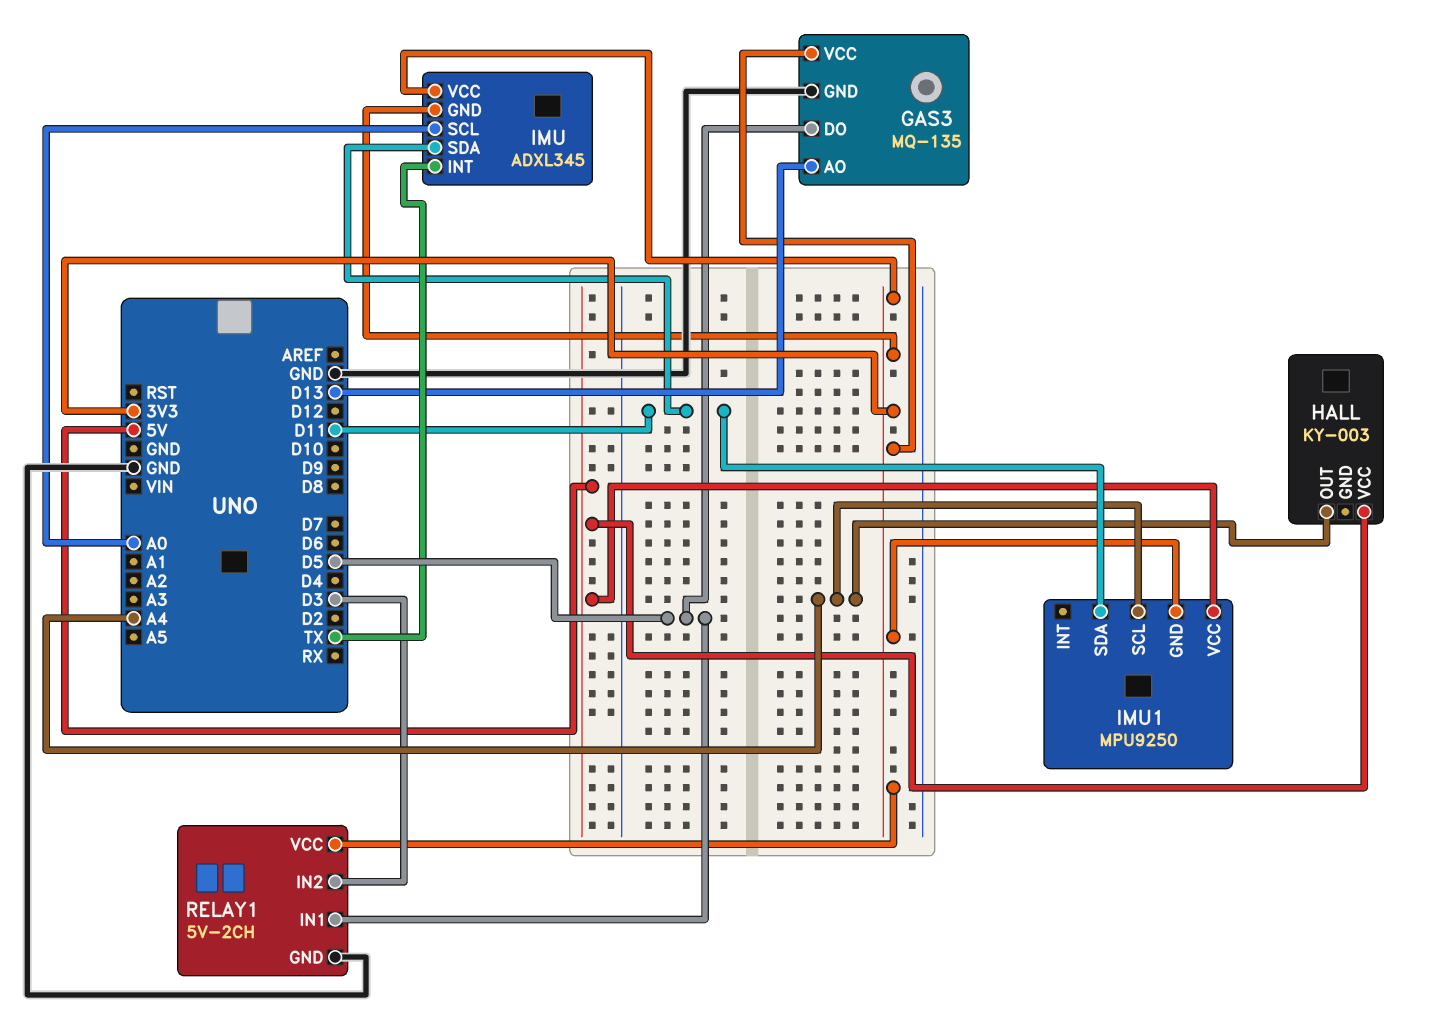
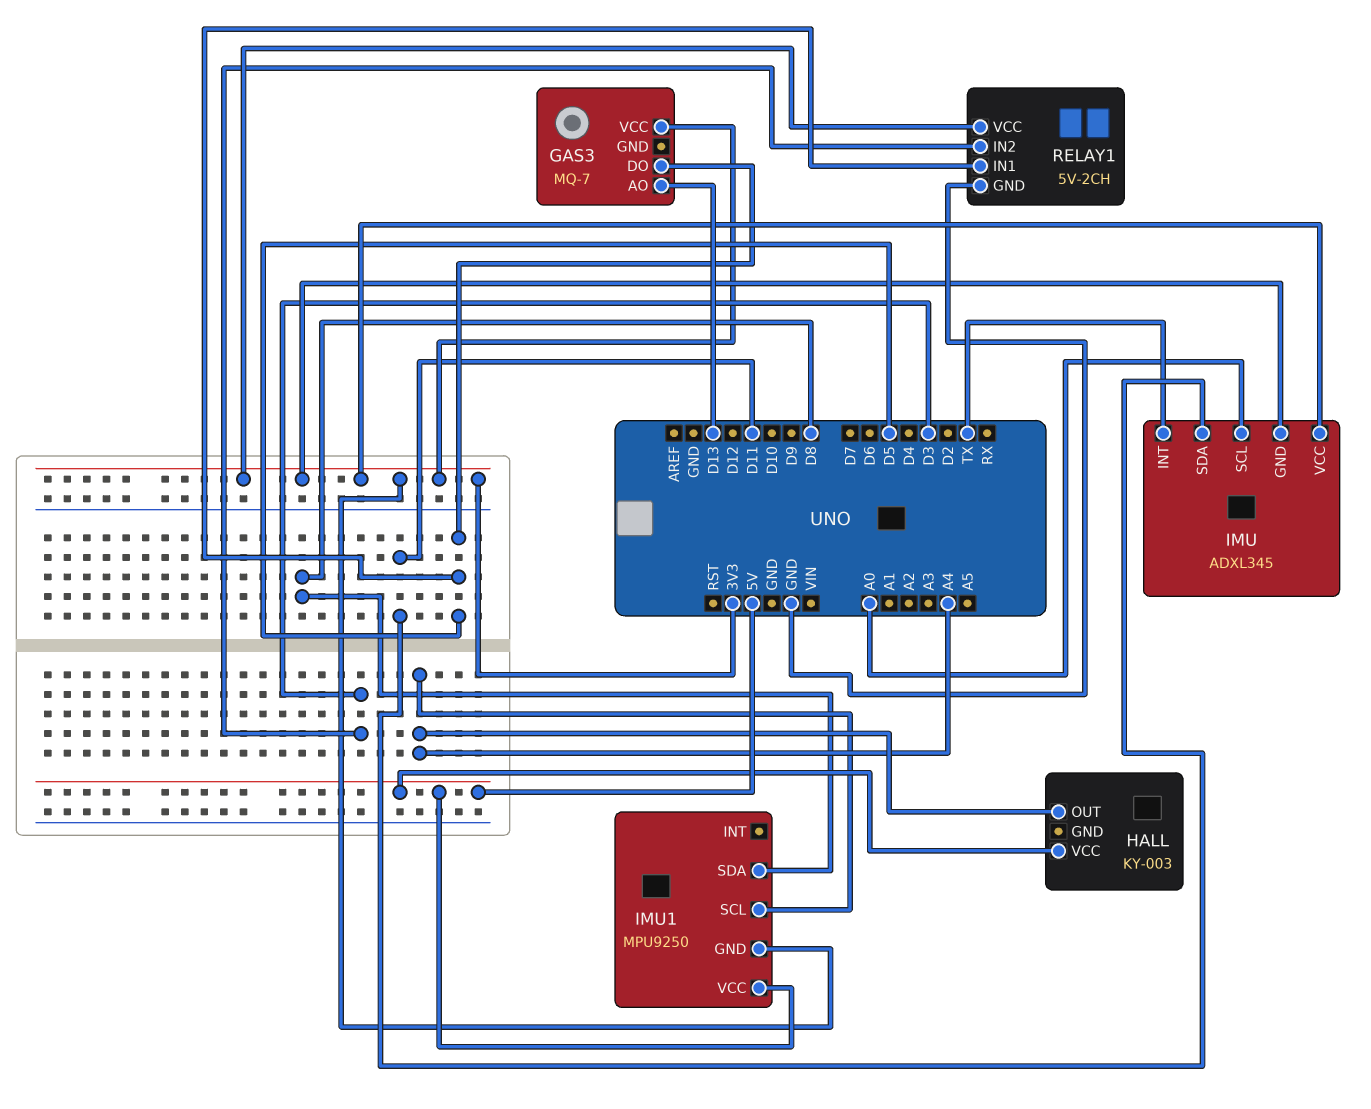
GAS3: MQ-135 -> MQ-7
GAS3 pin GND: GND -> none
IMU1 pin SDA: D11 -> D8

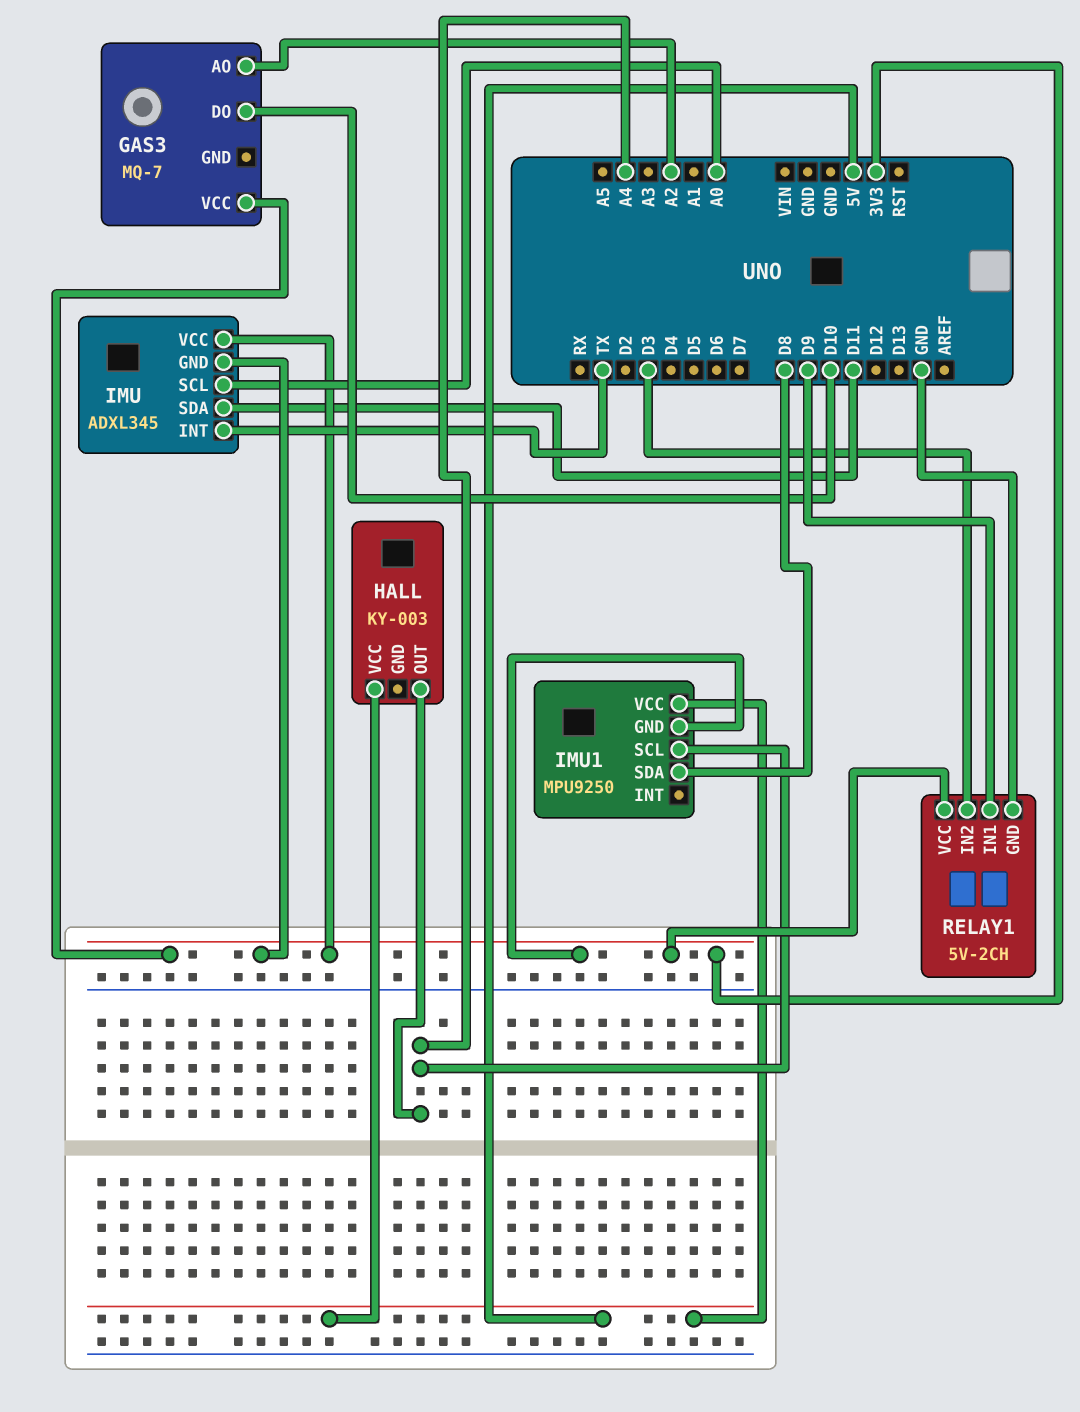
GAS3 pin AO: D13 -> A2
GAS3 pin DO: D5 -> D10
RELAY1 pin IN1: D5 -> D9

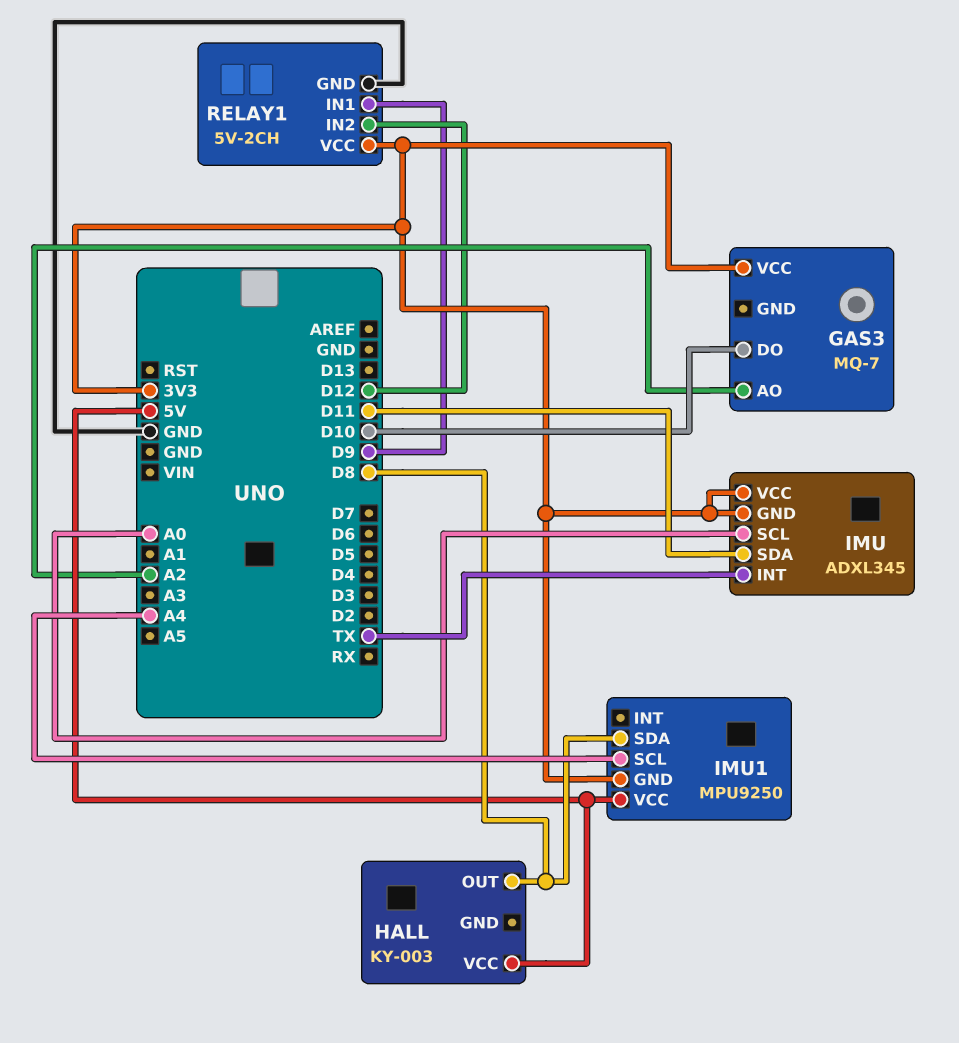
HALL pin OUT: A4 -> D8
RELAY1 pin IN2: D3 -> D12

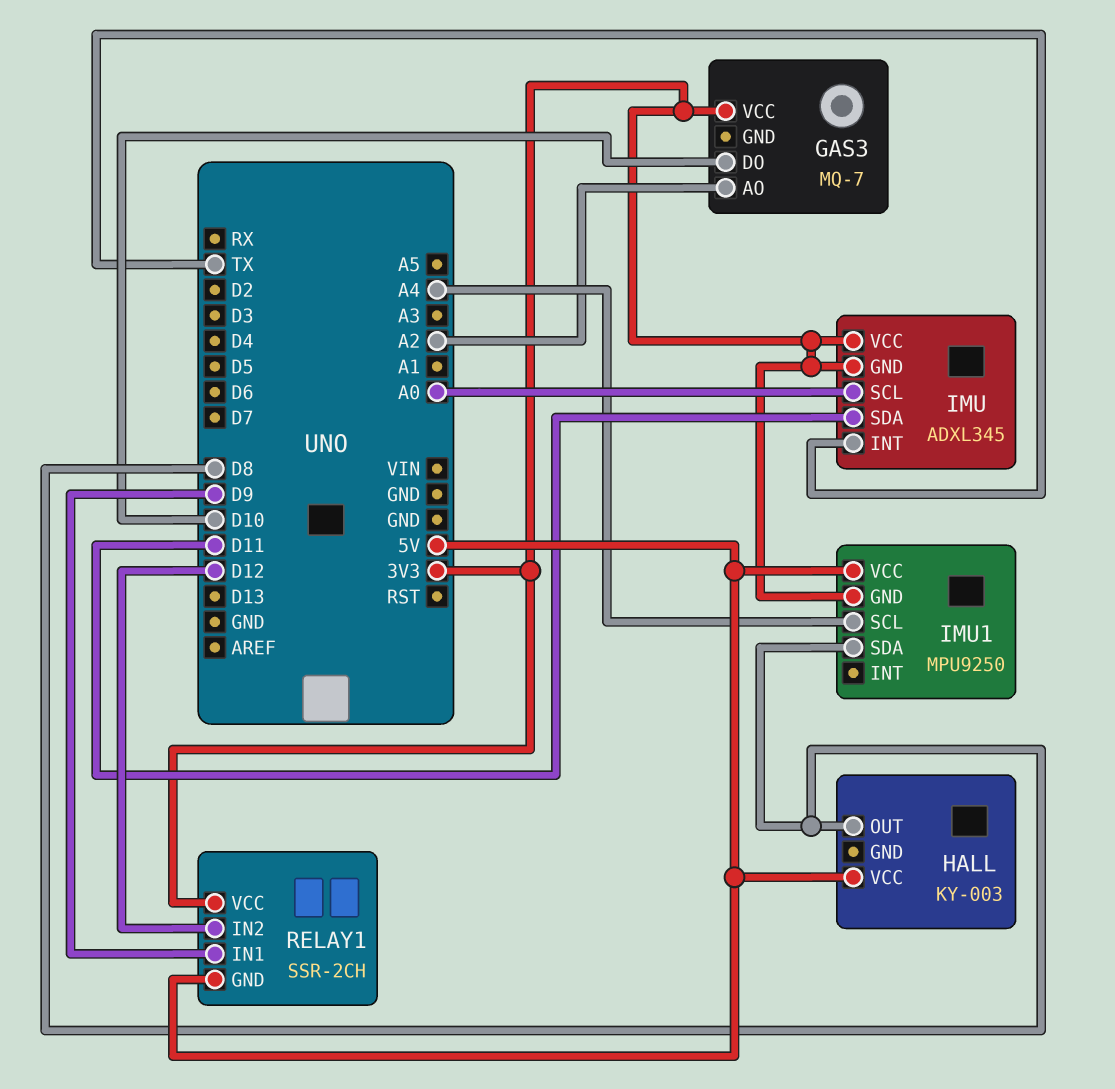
RELAY1: 5V-2CH -> SSR-2CH
RELAY1 pin GND: GND -> 5V

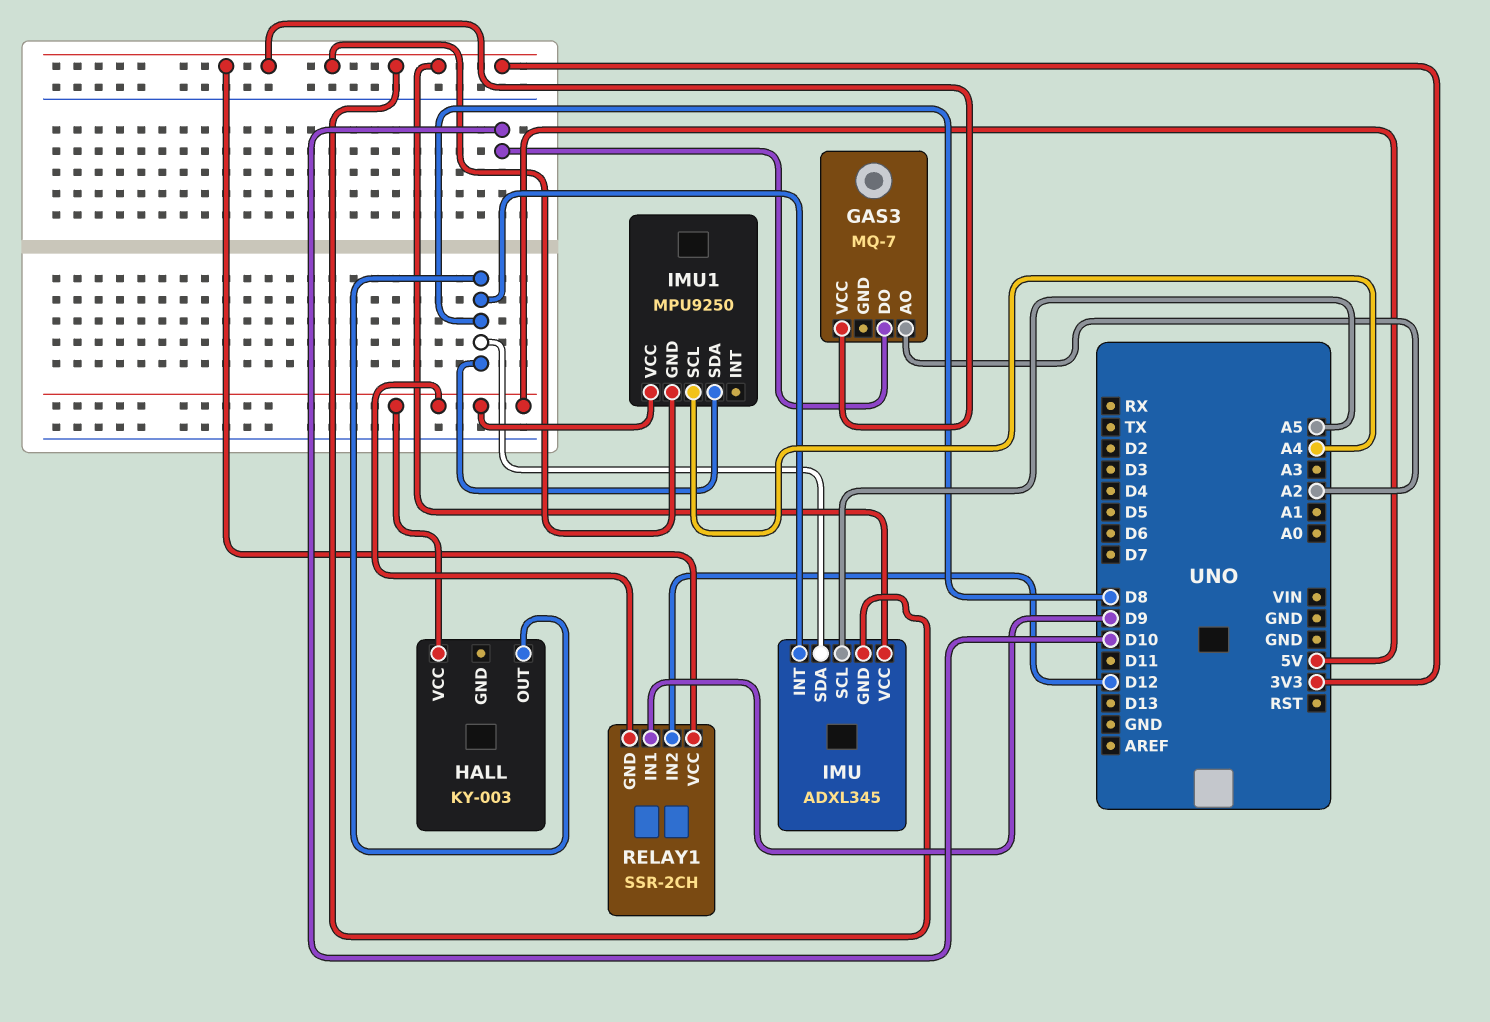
IMU pin INT: TX -> D8
IMU pin SCL: A0 -> A5
IMU pin SDA: D11 -> D8

